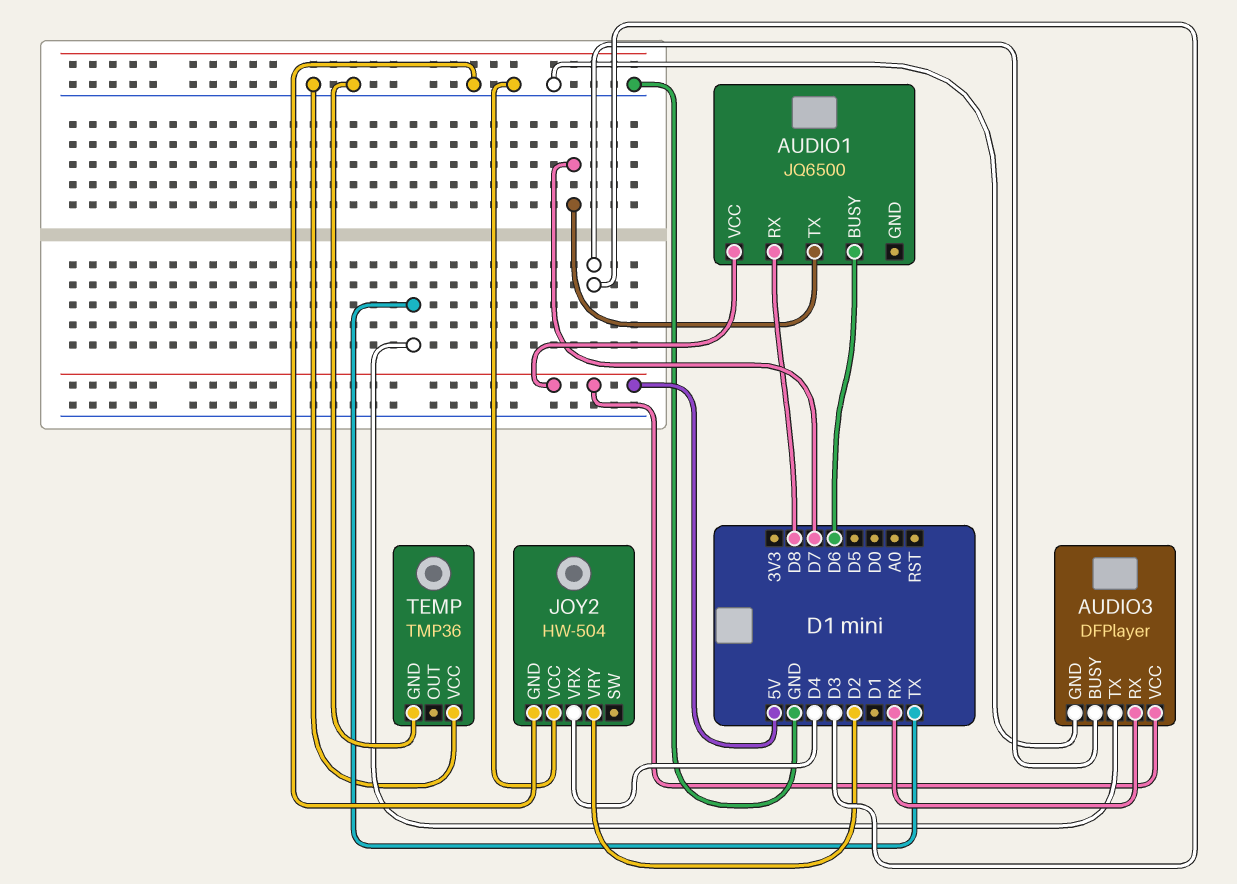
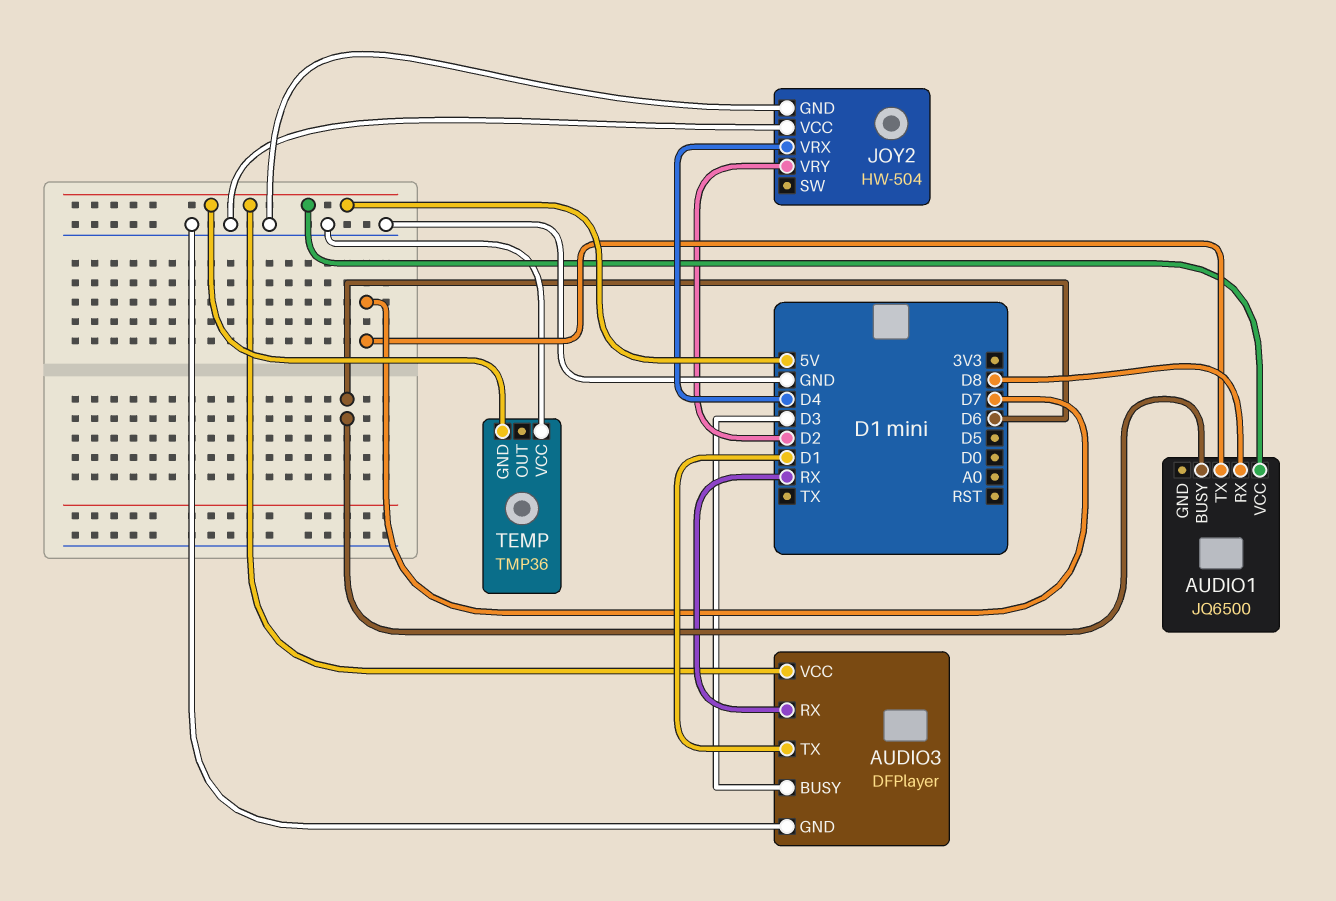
AUDIO3 pin TX: TX -> D1
TEMP pin GND: GND -> 5V

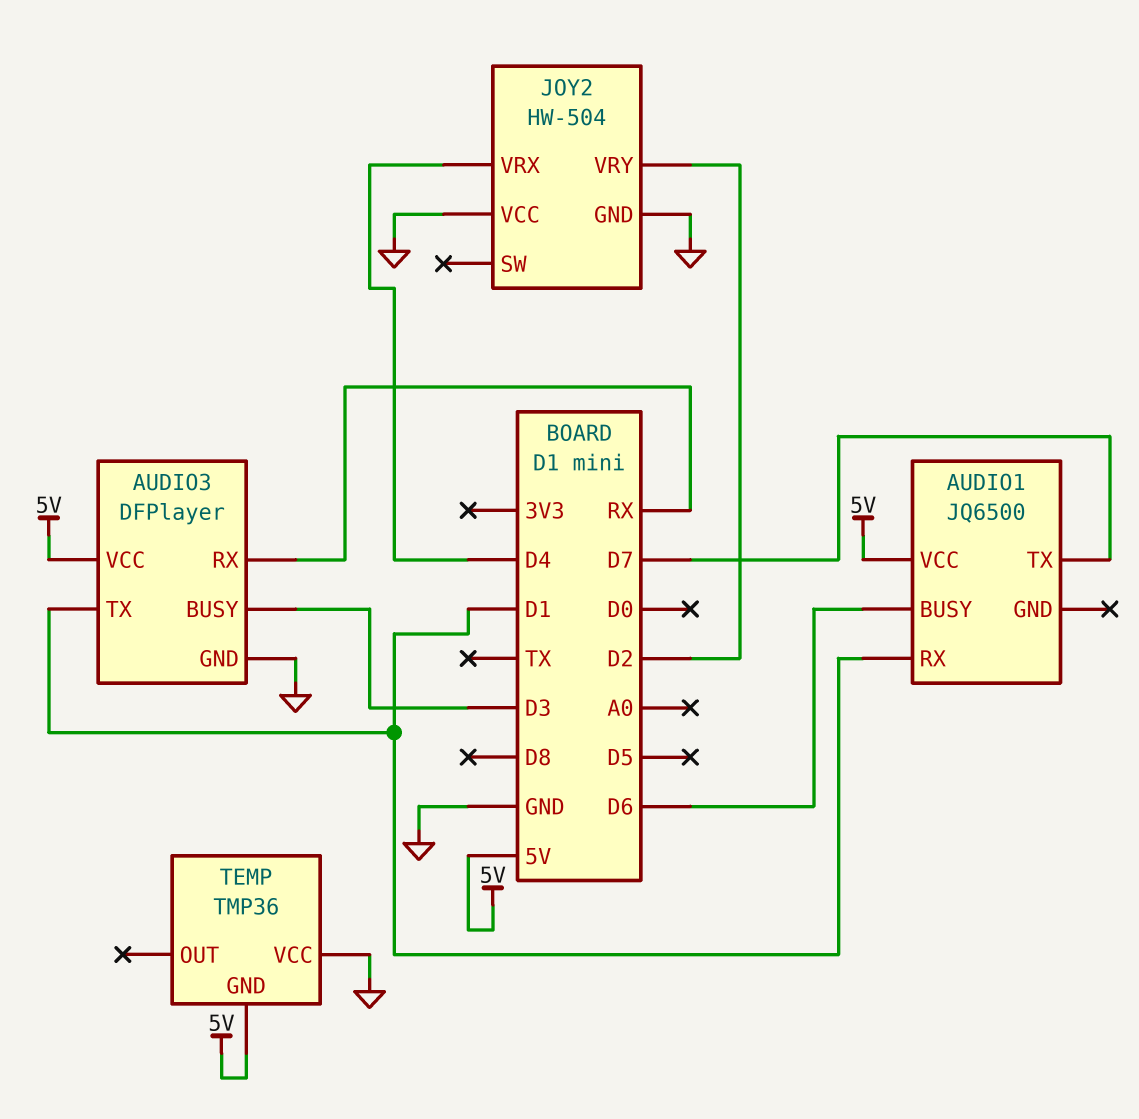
AUDIO1 pin RX: D8 -> D1

